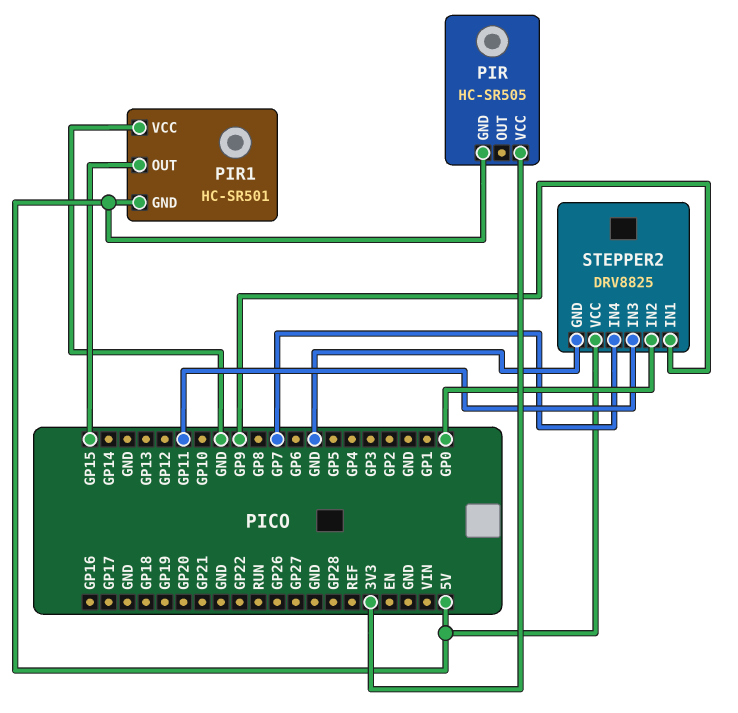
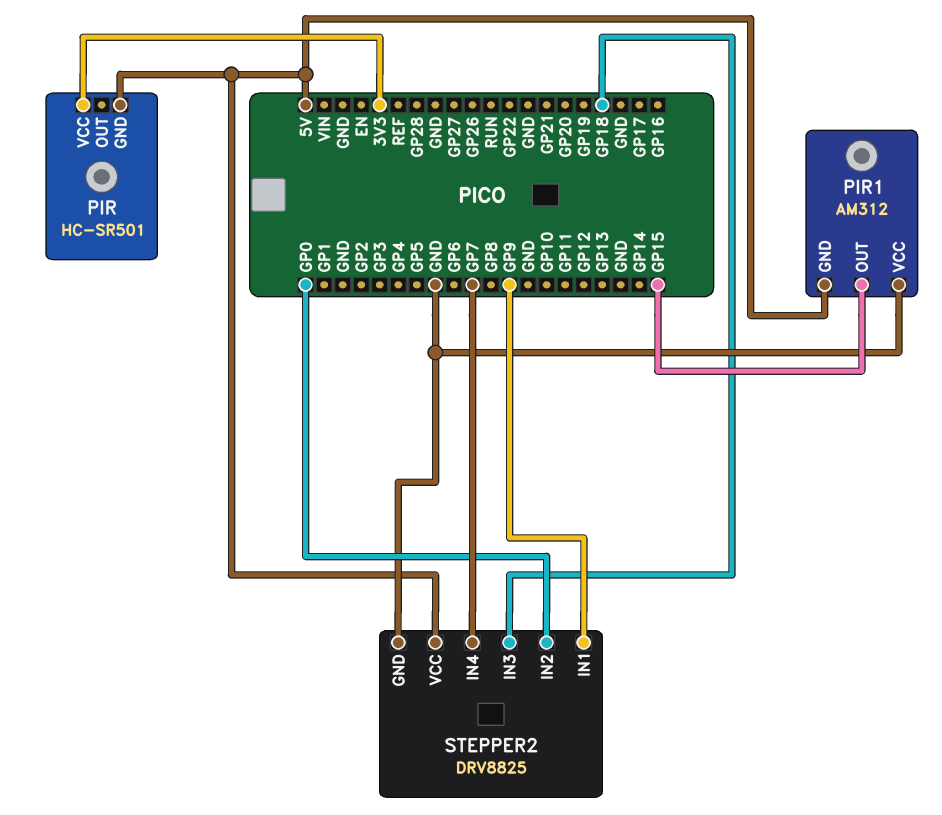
PIR: HC-SR505 -> HC-SR501
PIR1: HC-SR501 -> AM312
STEPPER2 pin IN3: GP11 -> GP18

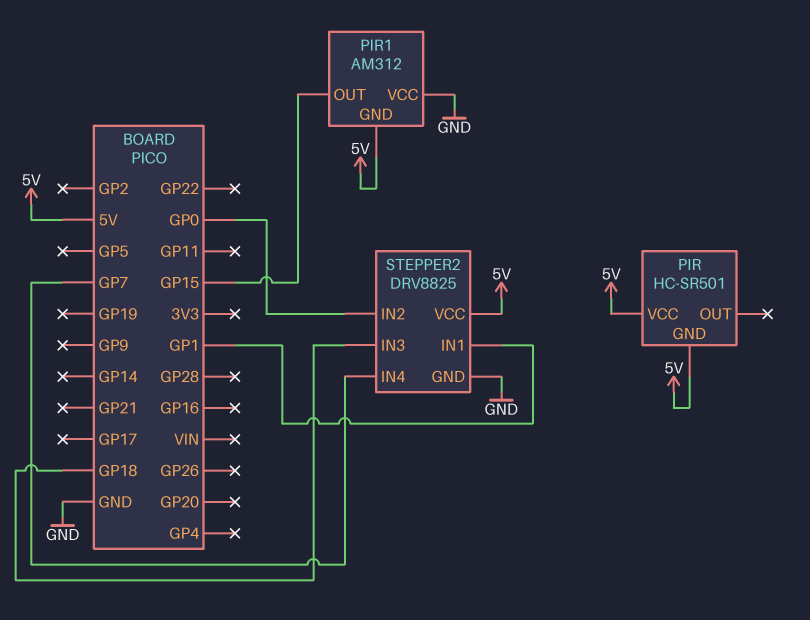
PIR pin VCC: 3V3 -> 5V
STEPPER2 pin IN1: GP9 -> GP1

